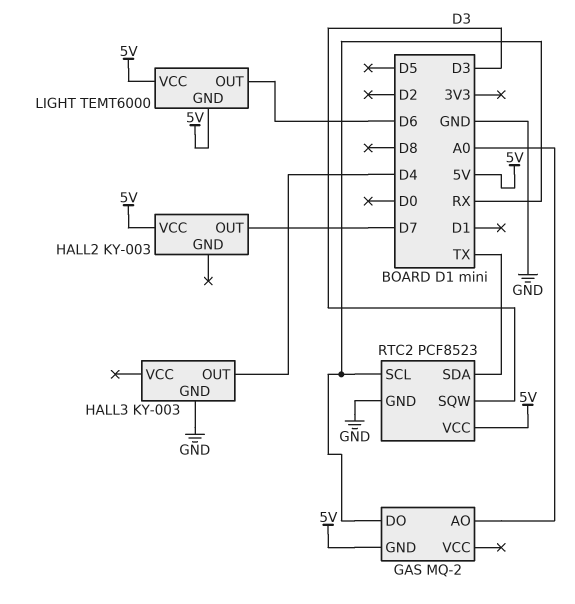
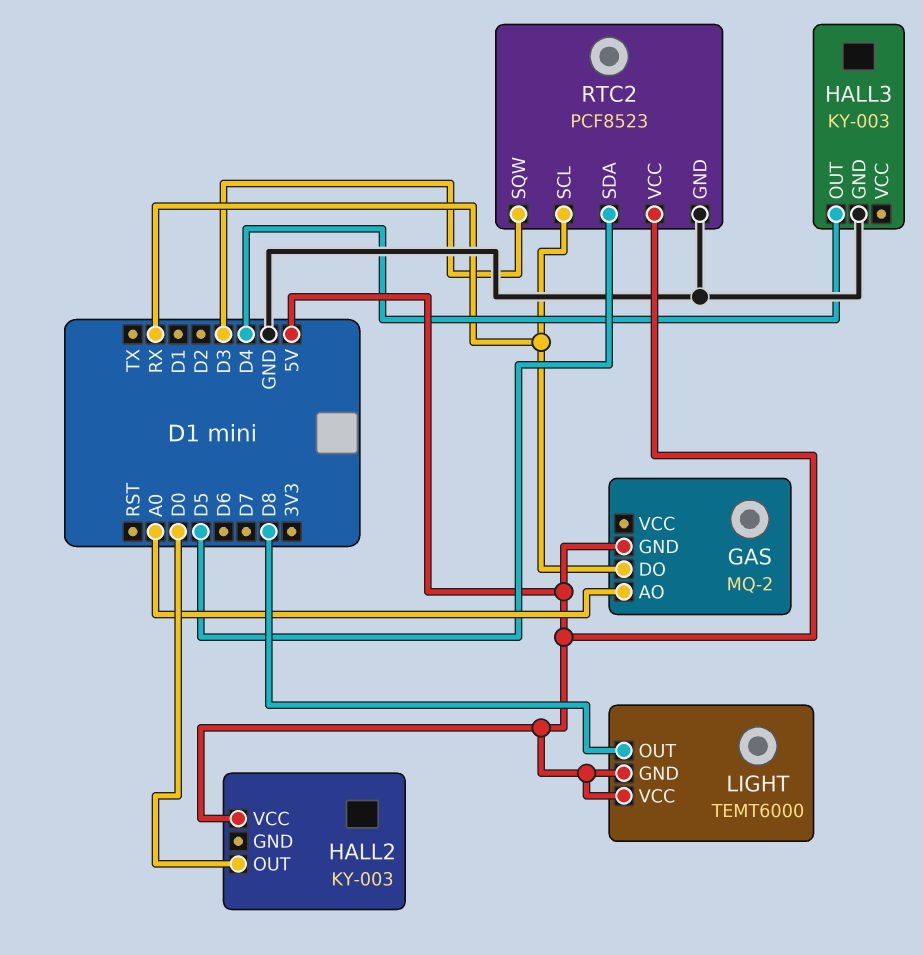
HALL2 pin OUT: D7 -> D0
LIGHT pin OUT: D6 -> D8
RTC2 pin SDA: TX -> D5

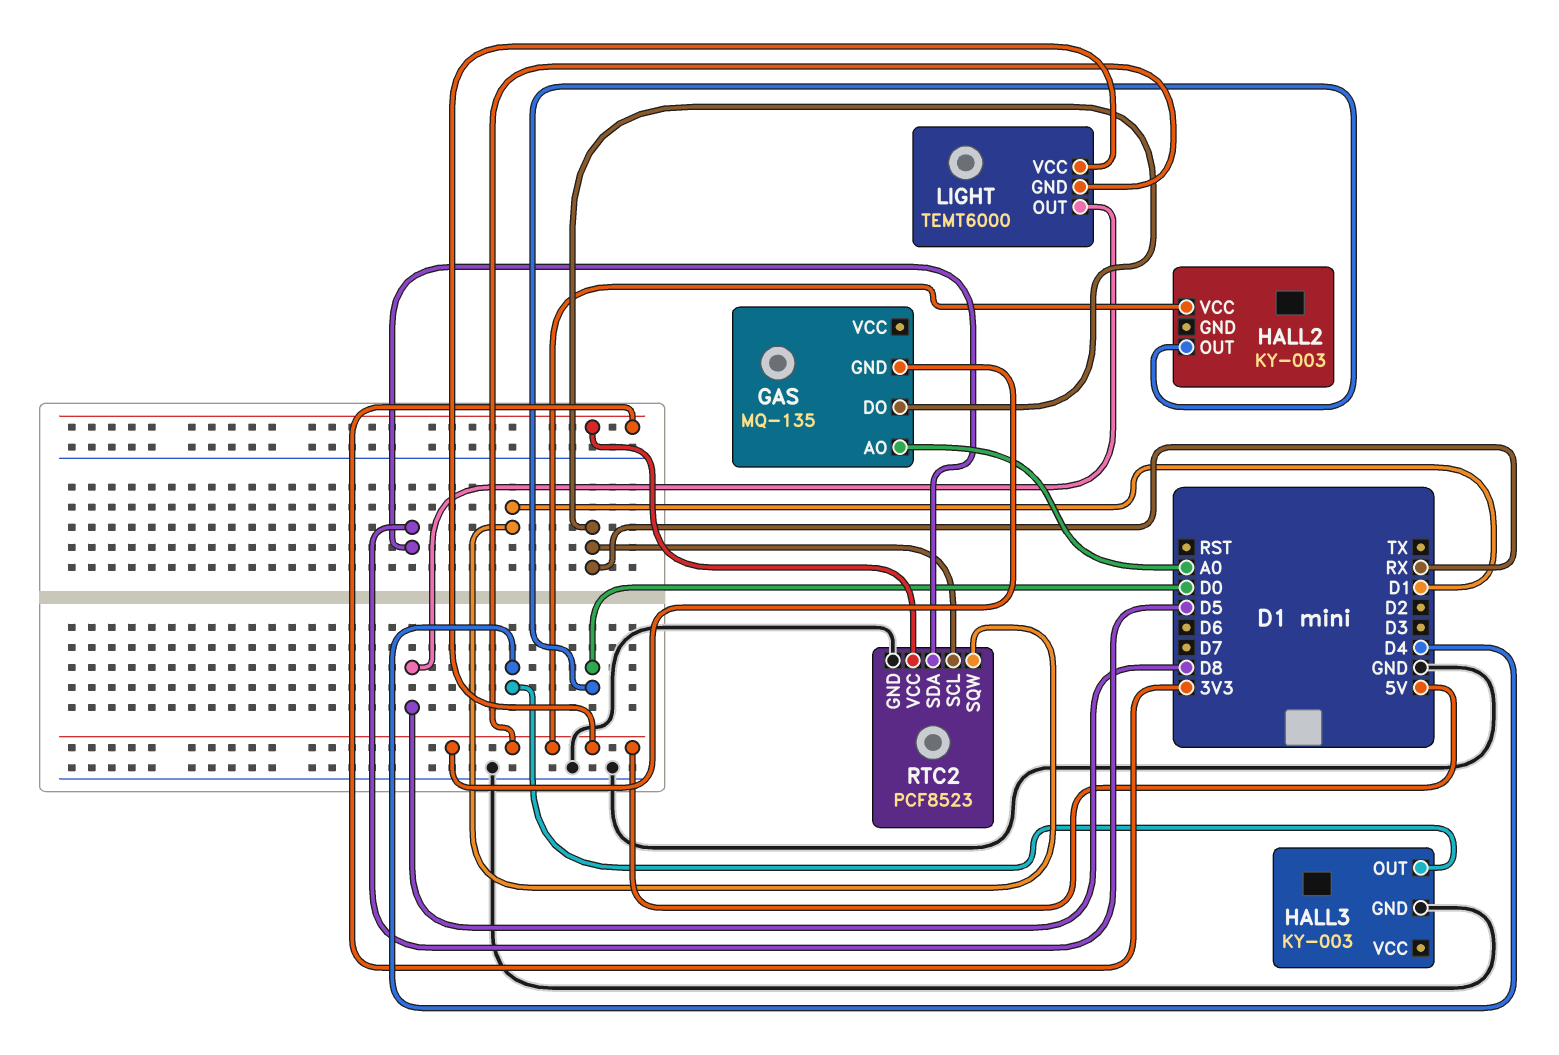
GAS: MQ-2 -> MQ-135
RTC2 pin SQW: D3 -> D1
RTC2 pin VCC: 5V -> 3V3

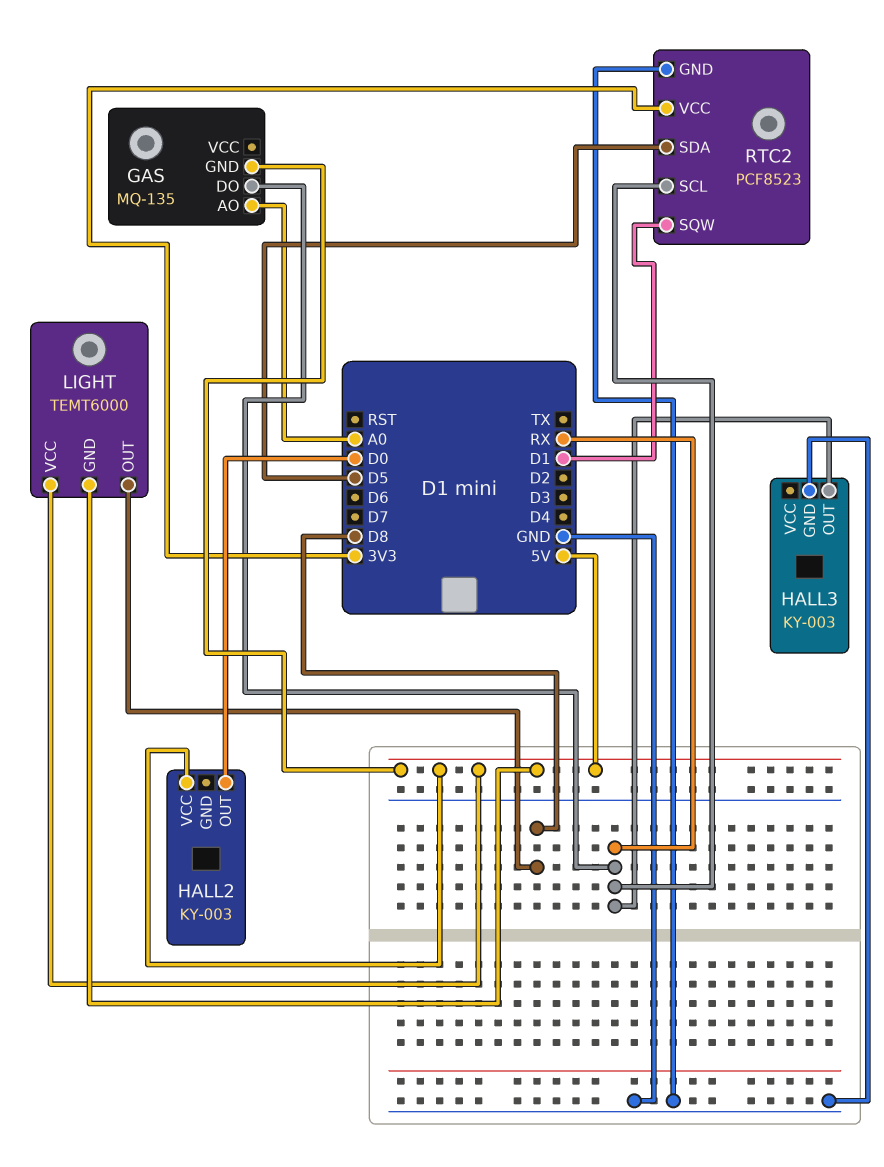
HALL3 pin OUT: D4 -> RX

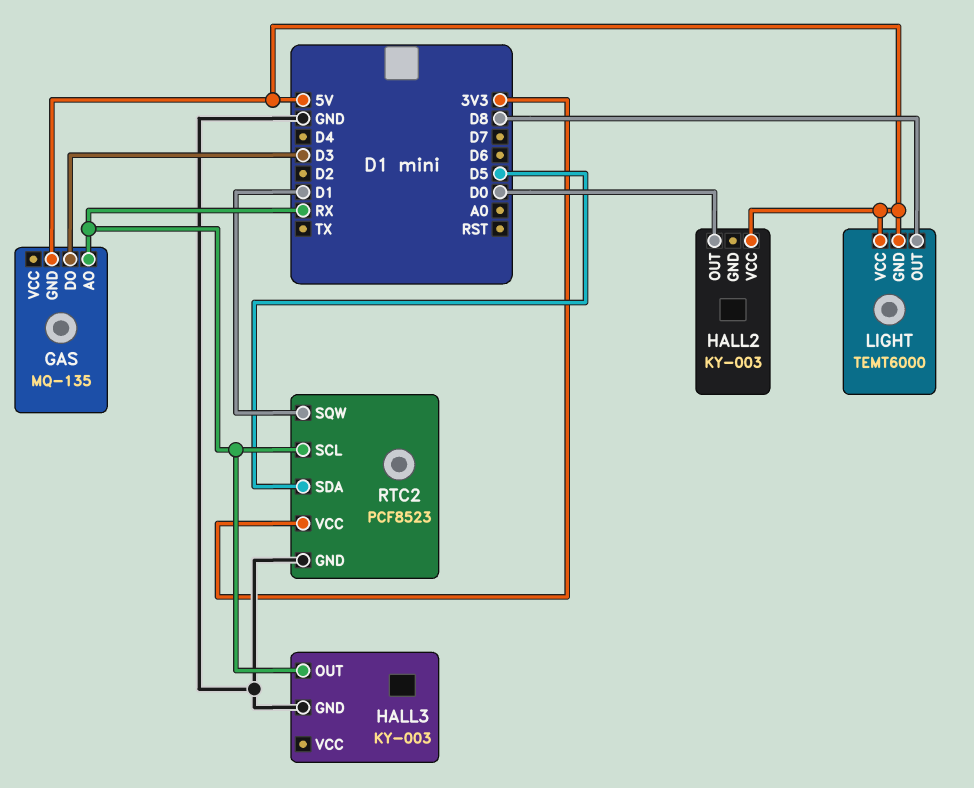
GAS pin AO: A0 -> RX
GAS pin DO: RX -> D3

